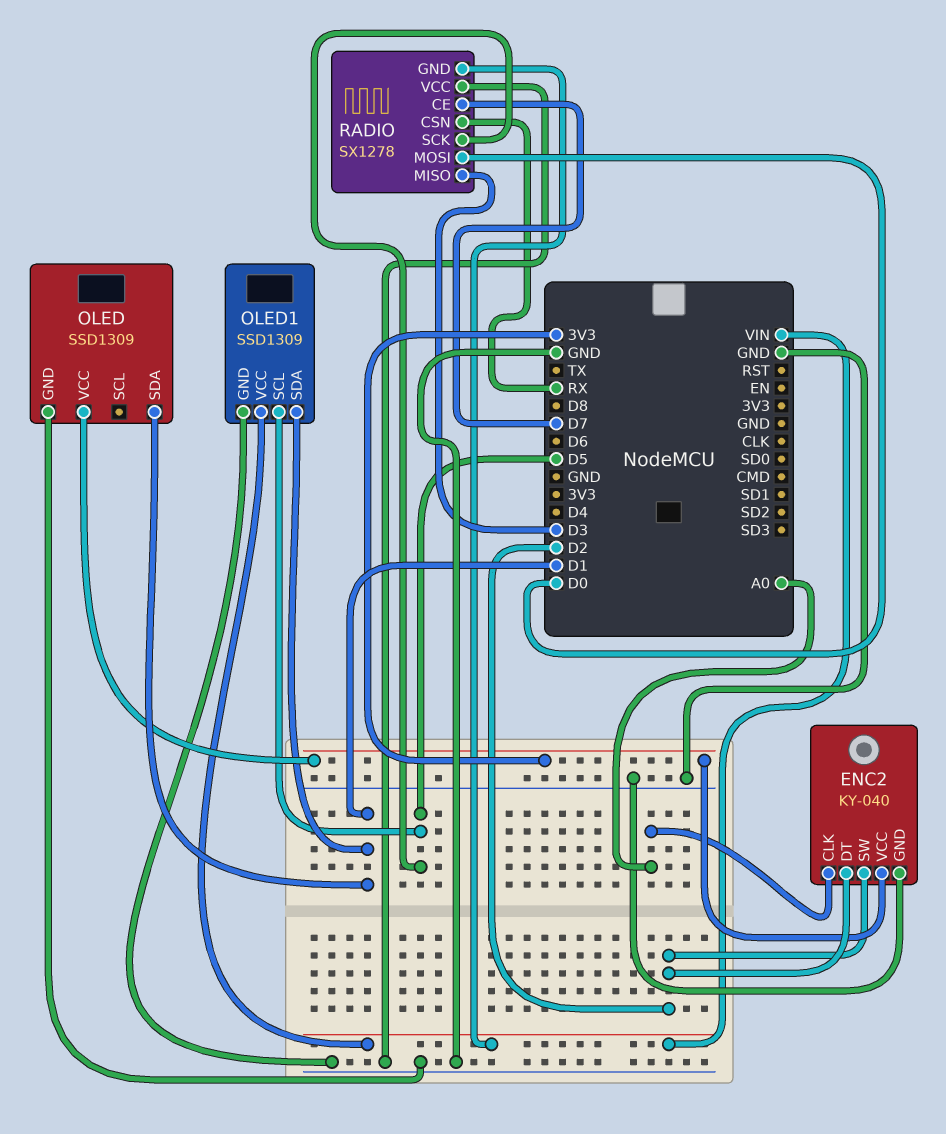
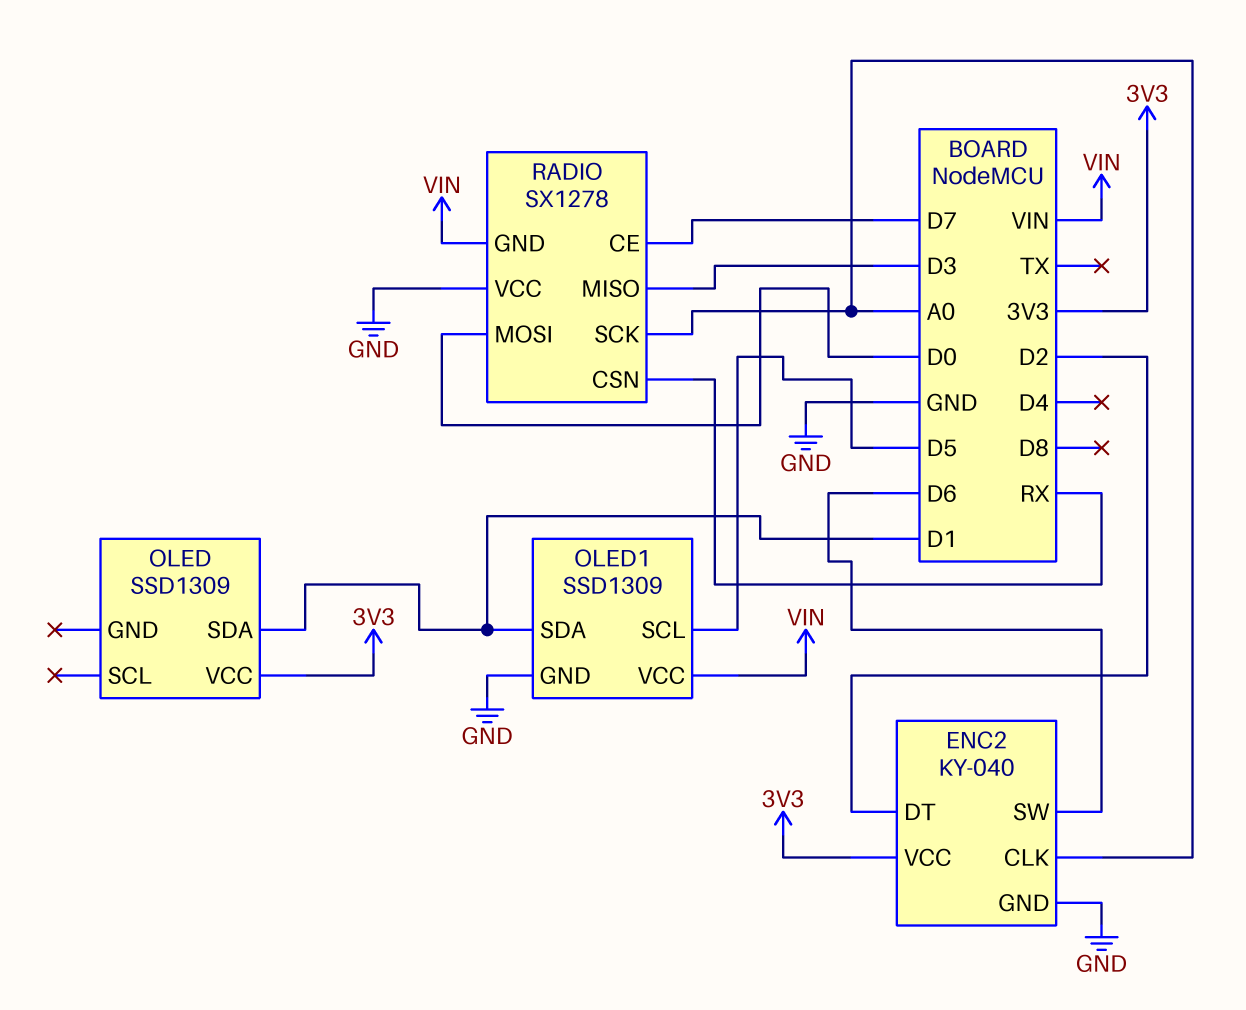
ENC2 pin SW: D2 -> D6
OLED pin GND: GND -> none
RADIO pin SCK: D5 -> A0

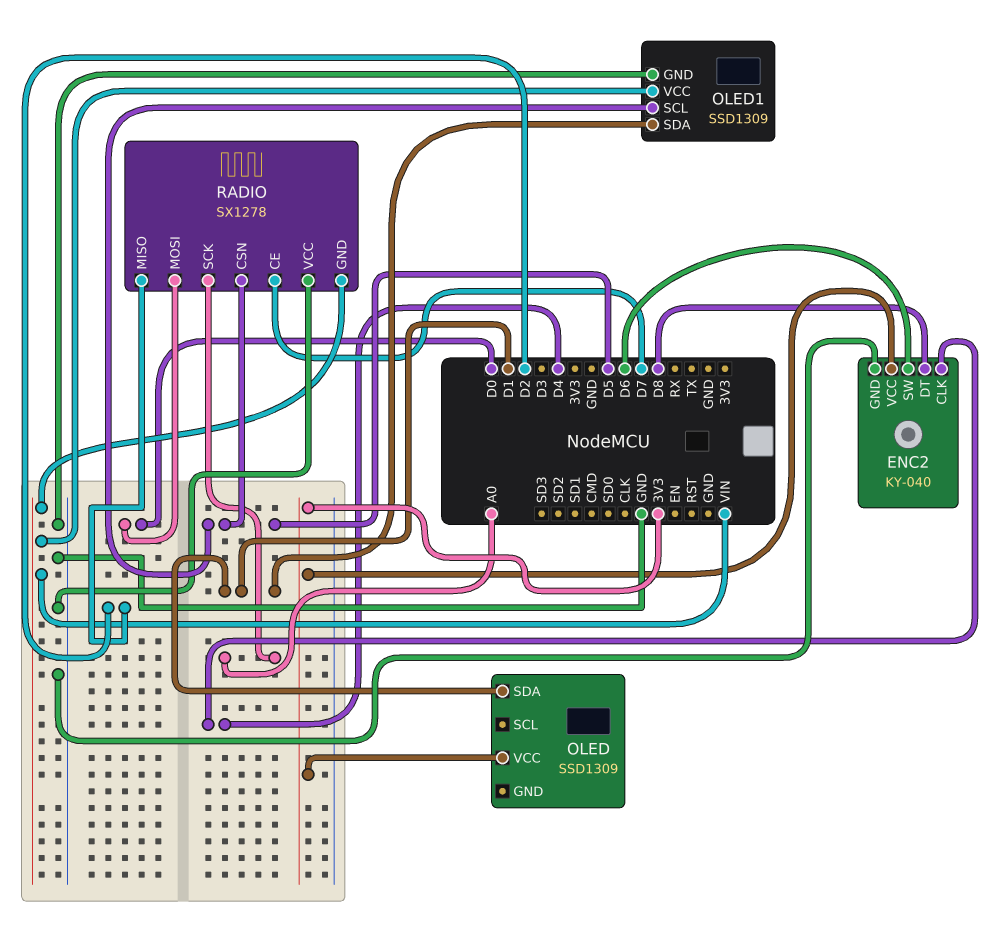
ENC2 pin CLK: A0 -> D4
ENC2 pin DT: D2 -> D8
RADIO pin CSN: RX -> D5
RADIO pin MISO: D3 -> D2

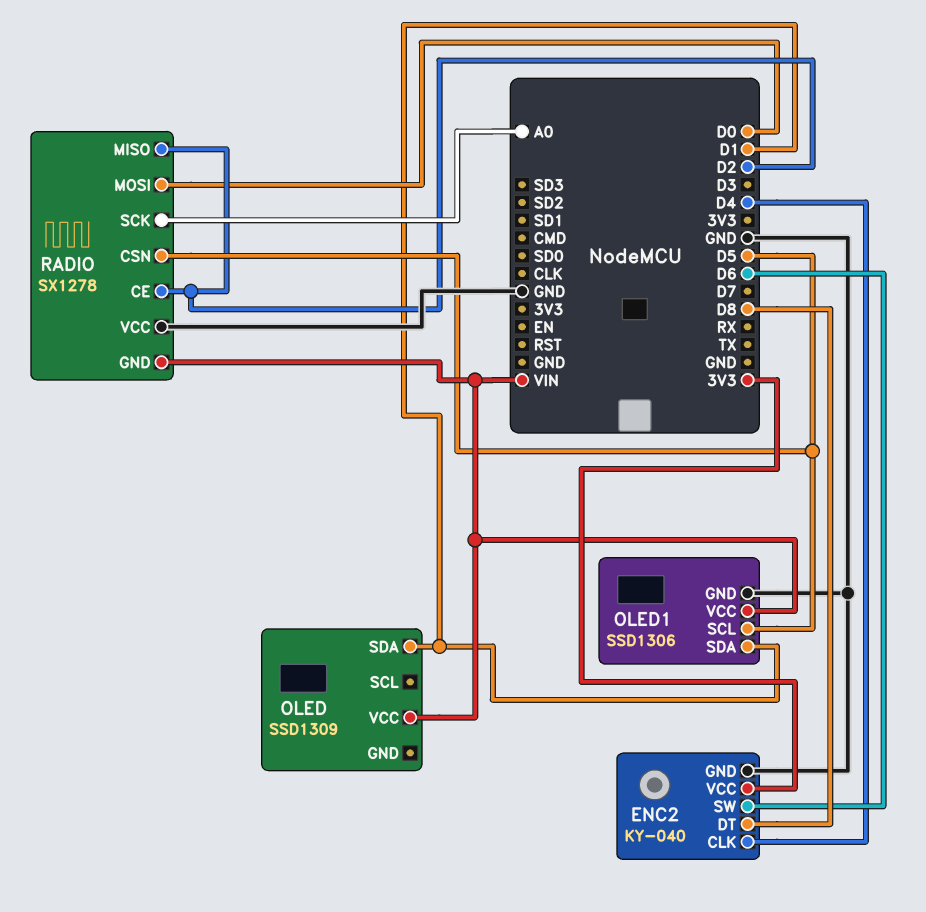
OLED pin VCC: 3V3 -> VIN
OLED1: SSD1309 -> SSD1306
RADIO pin CE: D7 -> D2

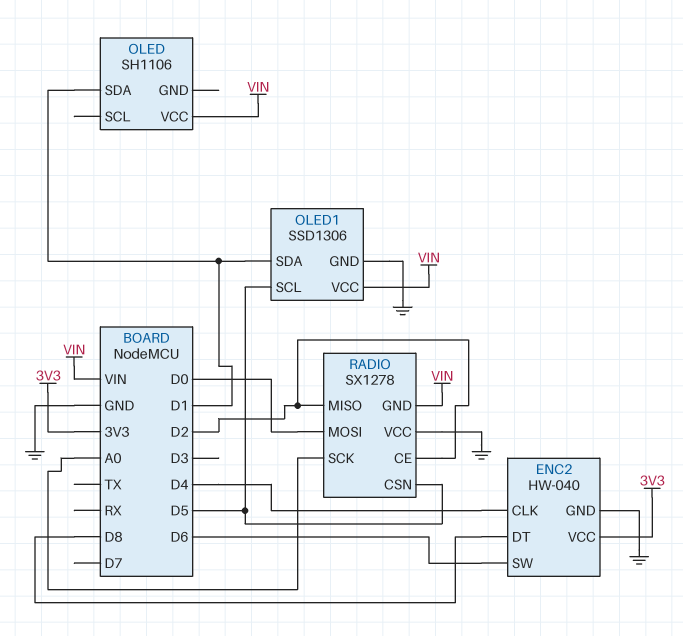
ENC2: KY-040 -> HW-040
OLED: SSD1309 -> SH1106

